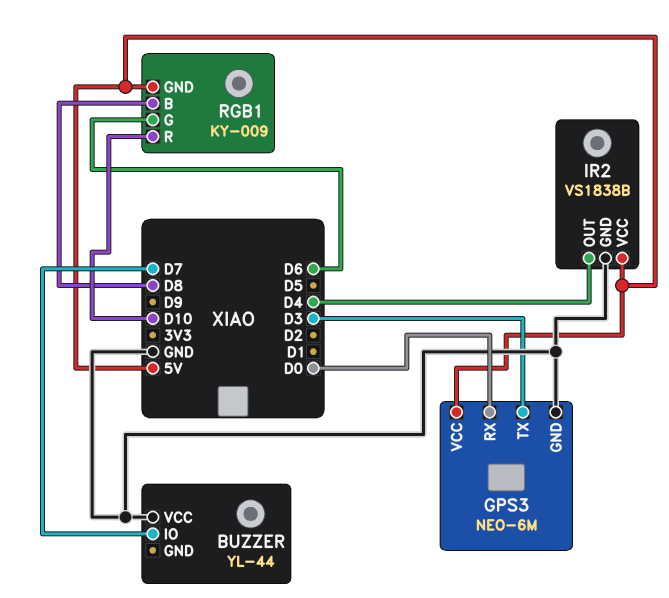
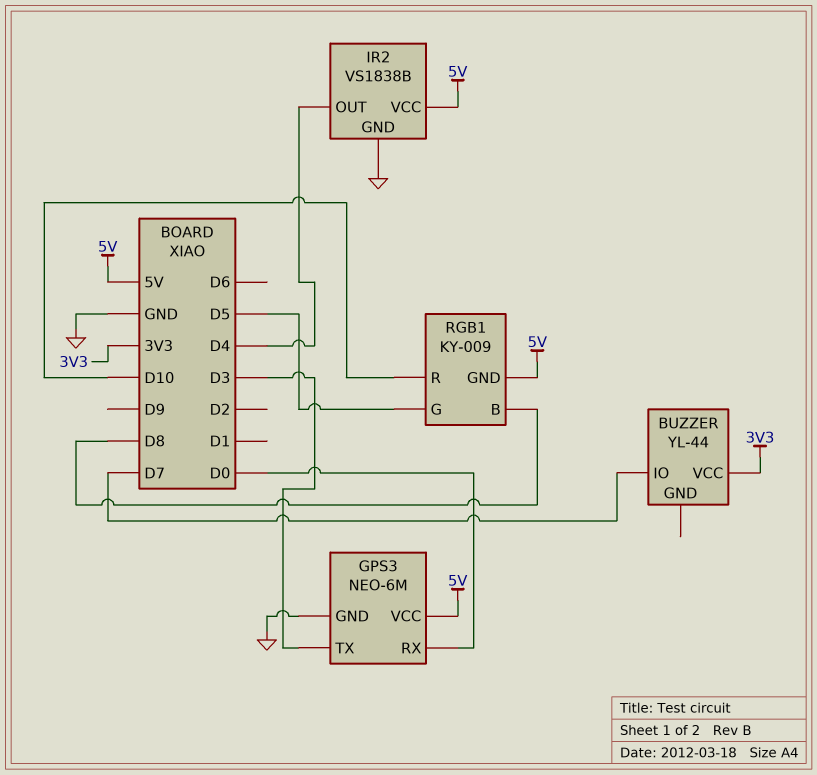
BUZZER pin VCC: GND -> 3V3
RGB1 pin G: D6 -> D5

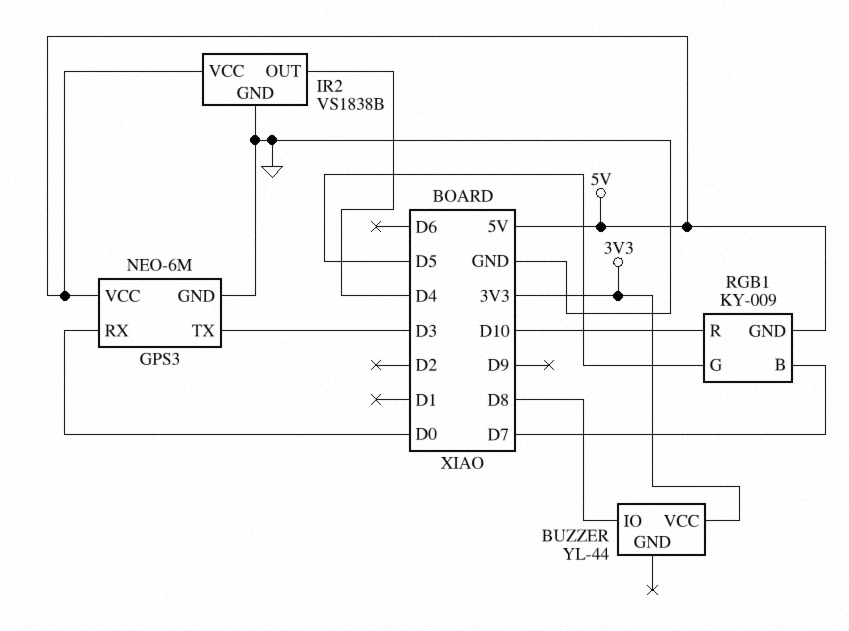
BUZZER pin IO: D7 -> D8
RGB1 pin B: D8 -> D7

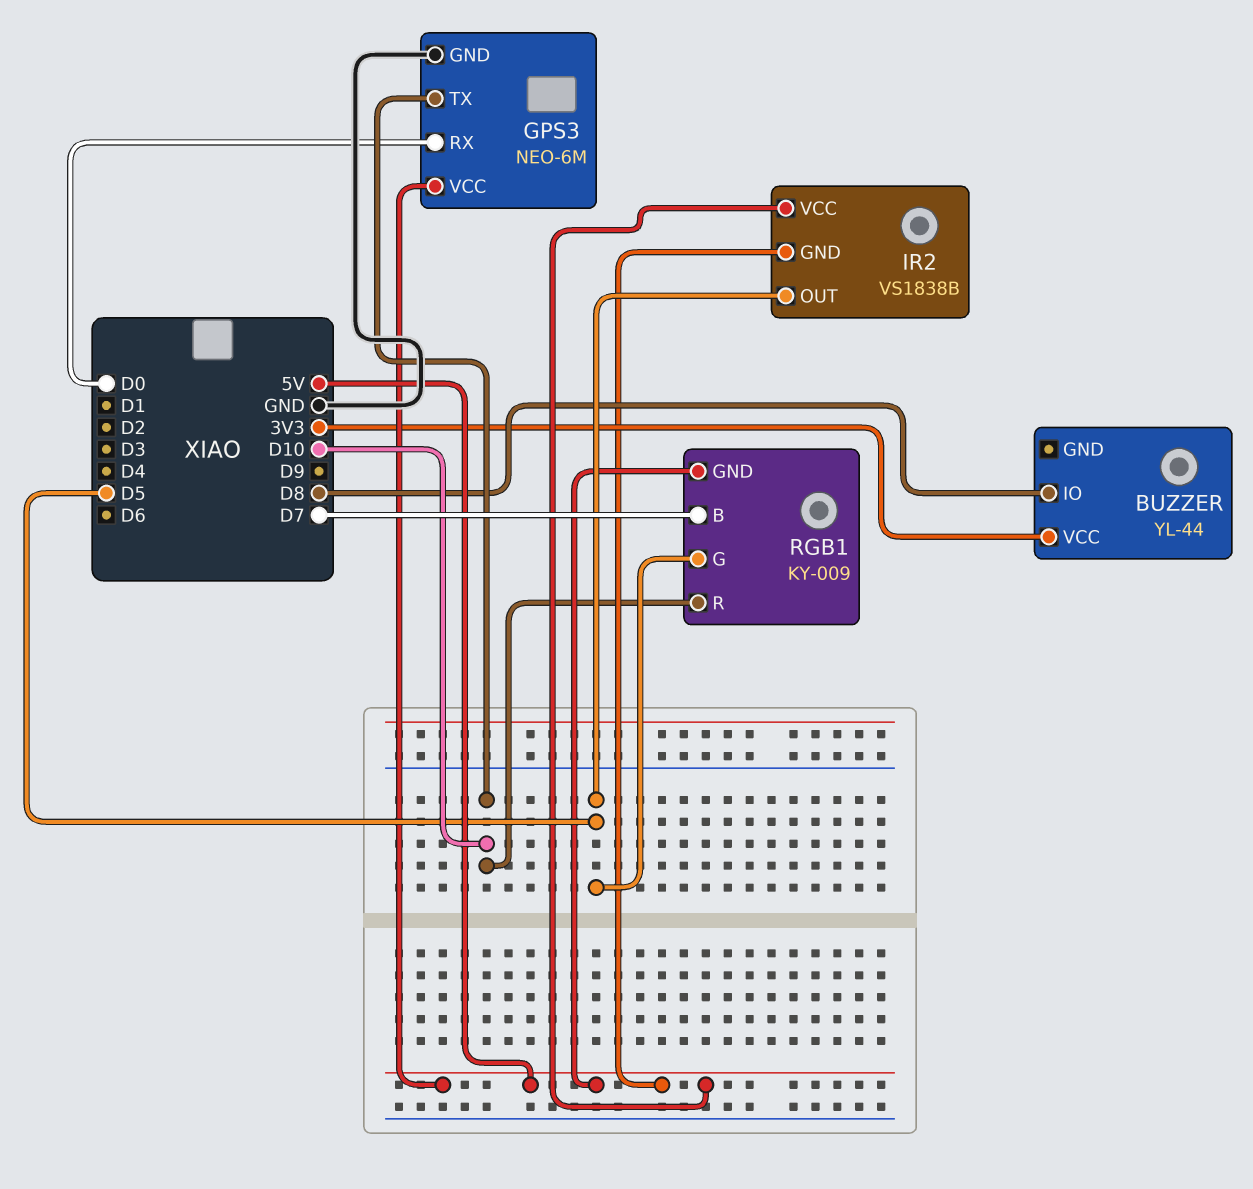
GPS3 pin TX: D3 -> D10
IR2 pin GND: GND -> 5V
IR2 pin OUT: D4 -> D5

